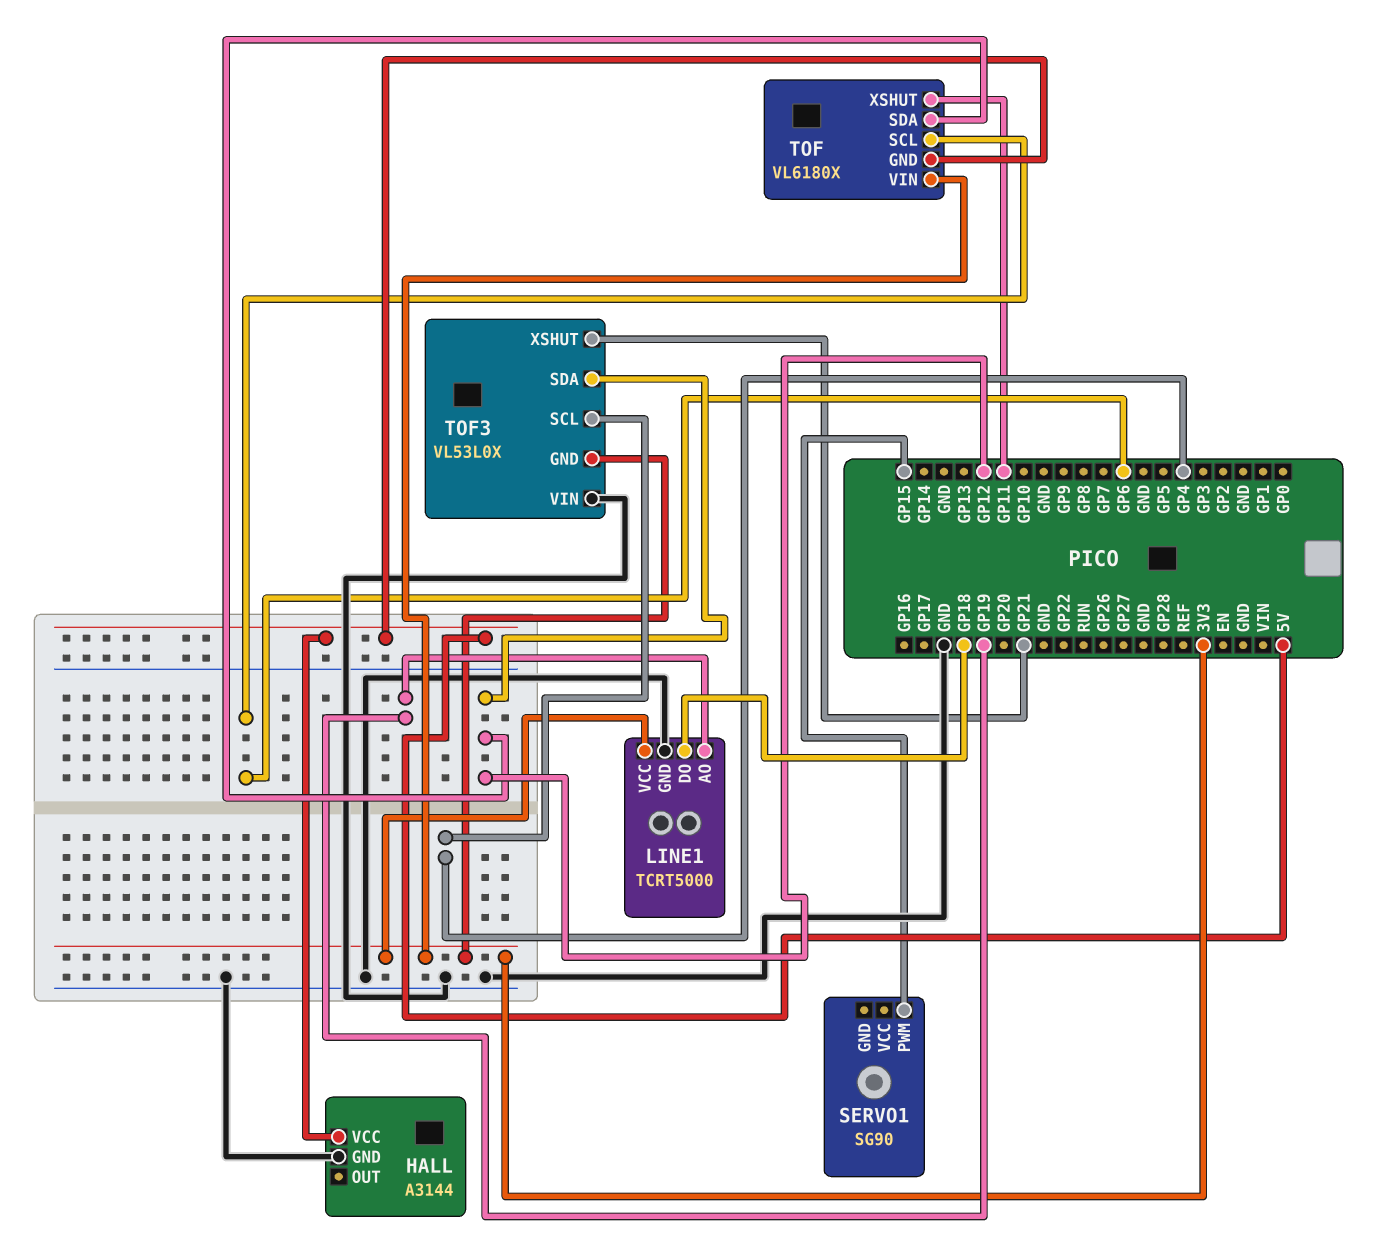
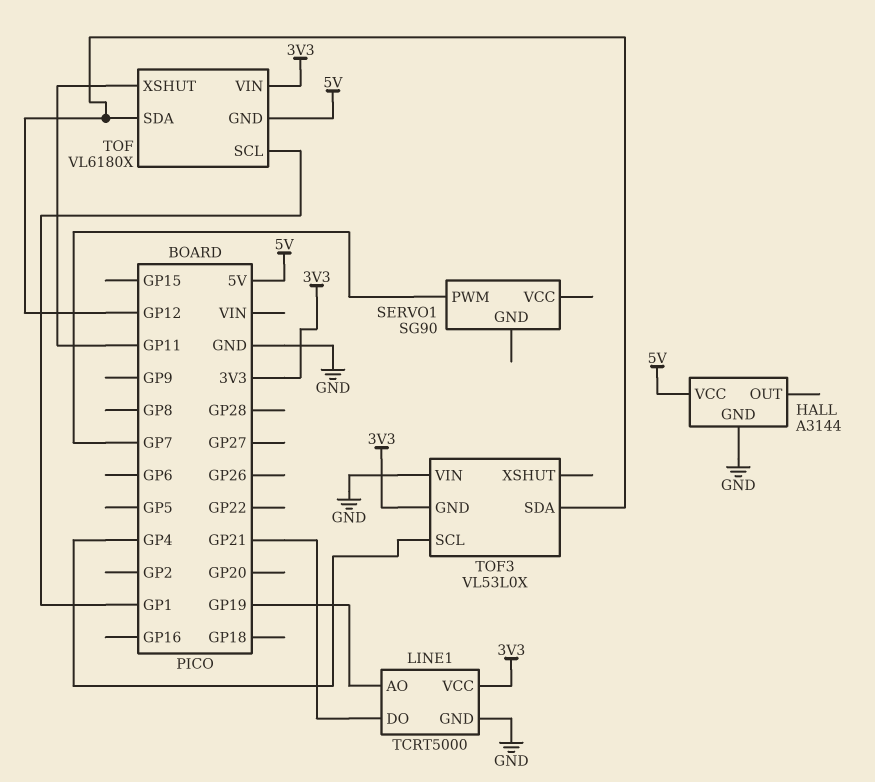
LINE1 pin DO: GP18 -> GP21
SERVO1 pin PWM: GP15 -> GP7
TOF pin SCL: GP6 -> GP1
TOF3 pin XSHUT: GP21 -> none

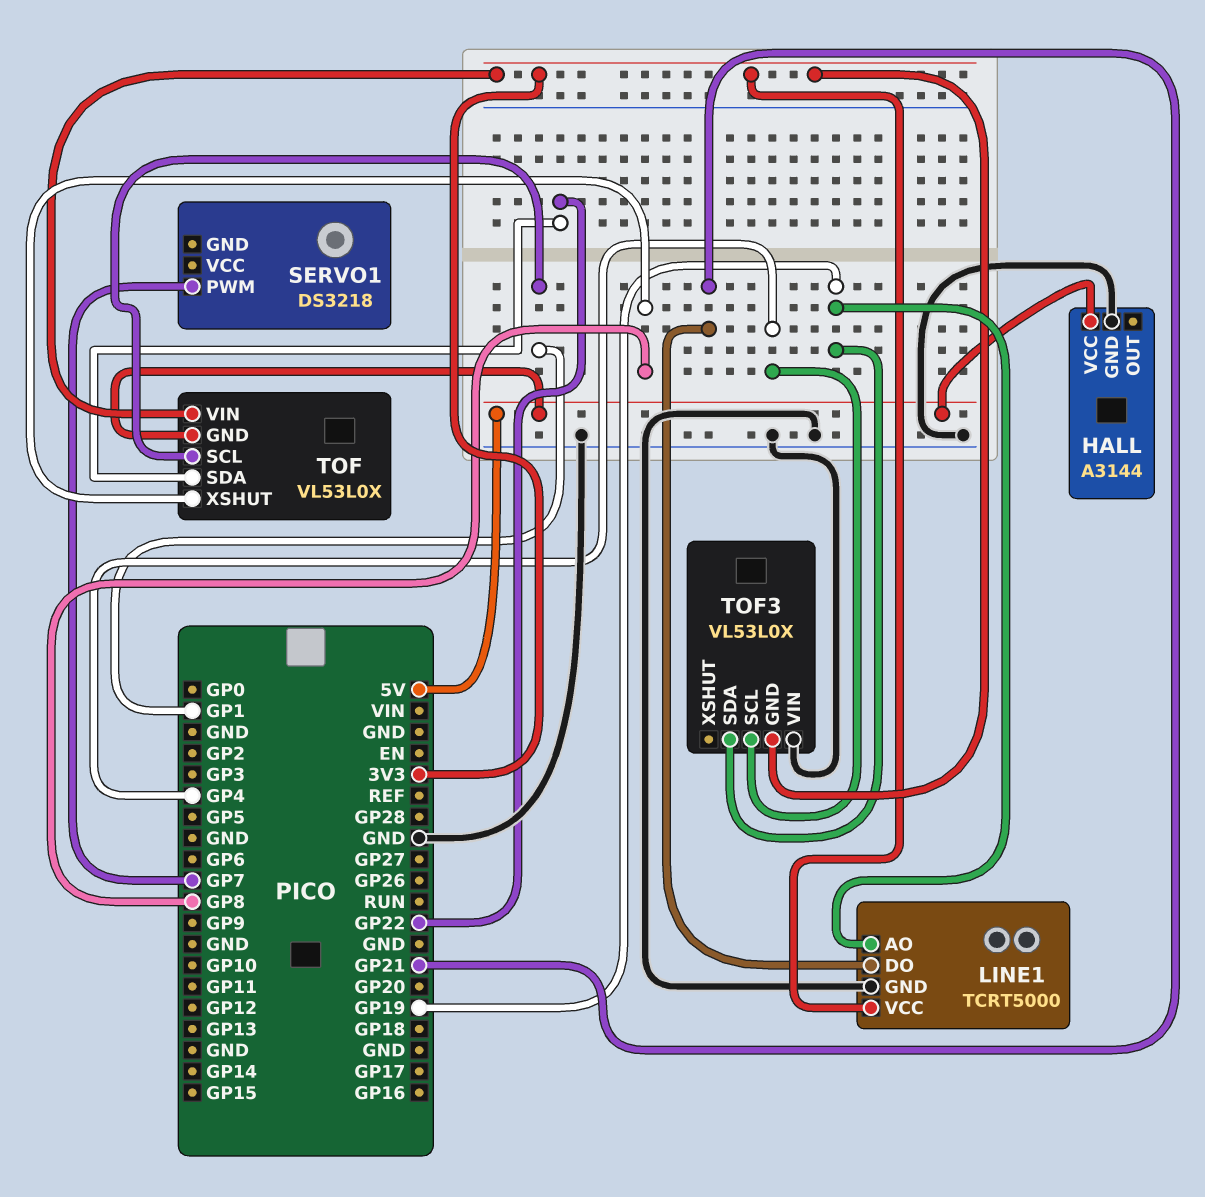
SERVO1: SG90 -> DS3218
TOF: VL6180X -> VL53L0X
TOF pin SDA: GP12 -> GP22
TOF pin XSHUT: GP11 -> GP8
TOF3 pin SDA: GP12 -> GP19

